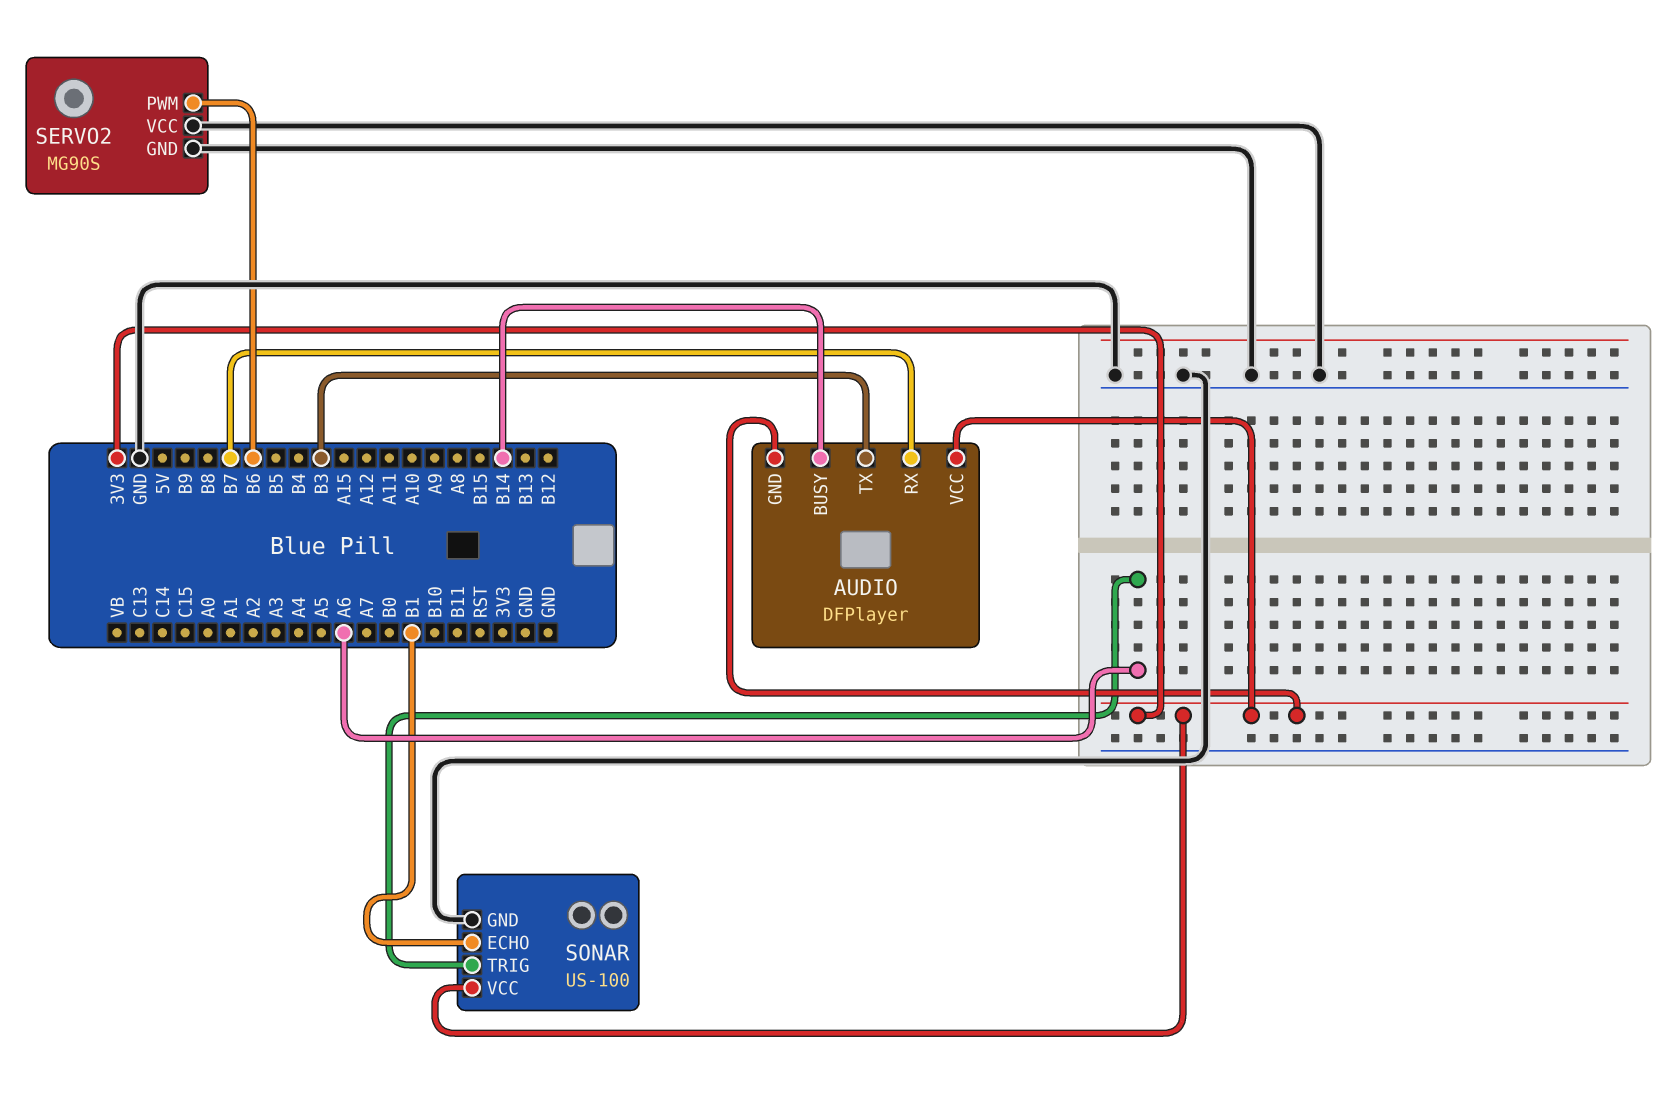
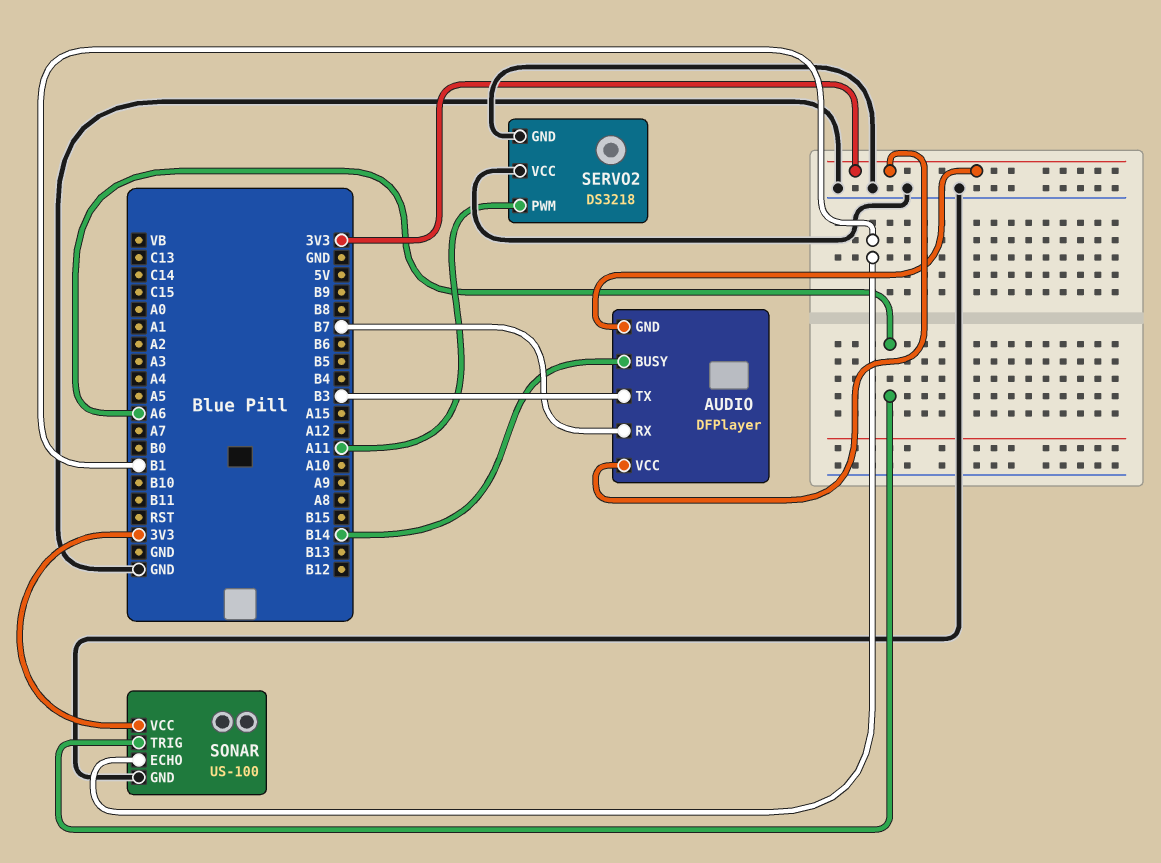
SERVO2: MG90S -> DS3218
SERVO2 pin PWM: B6 -> A11

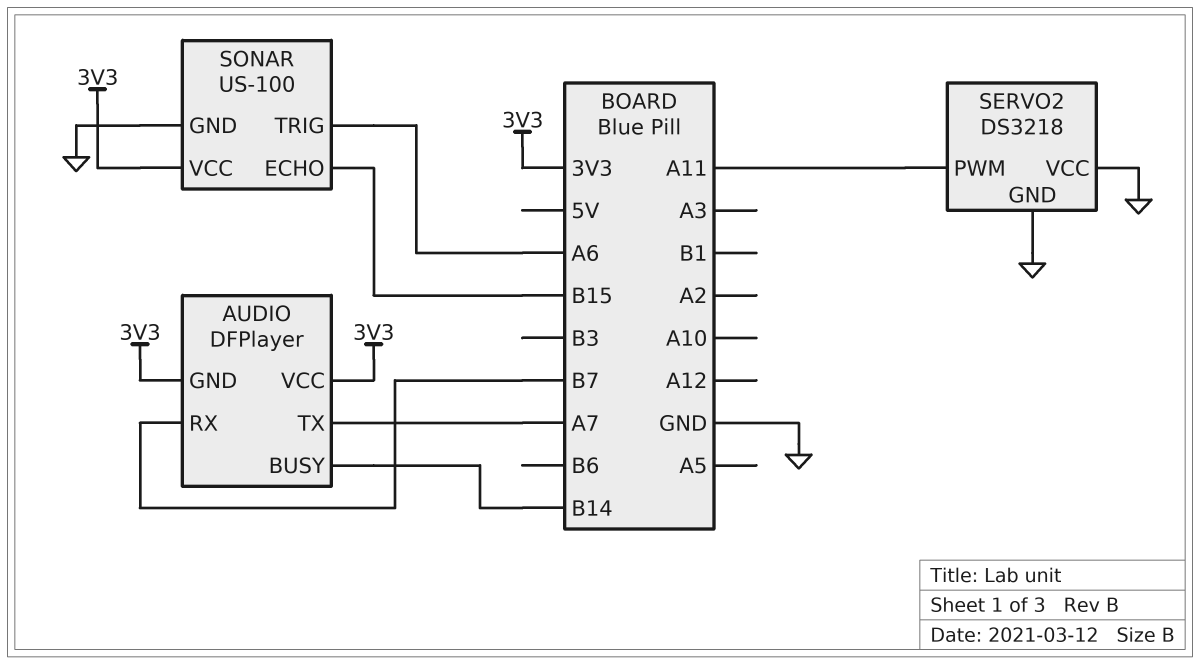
AUDIO pin TX: B3 -> A7
SONAR pin ECHO: B1 -> B15

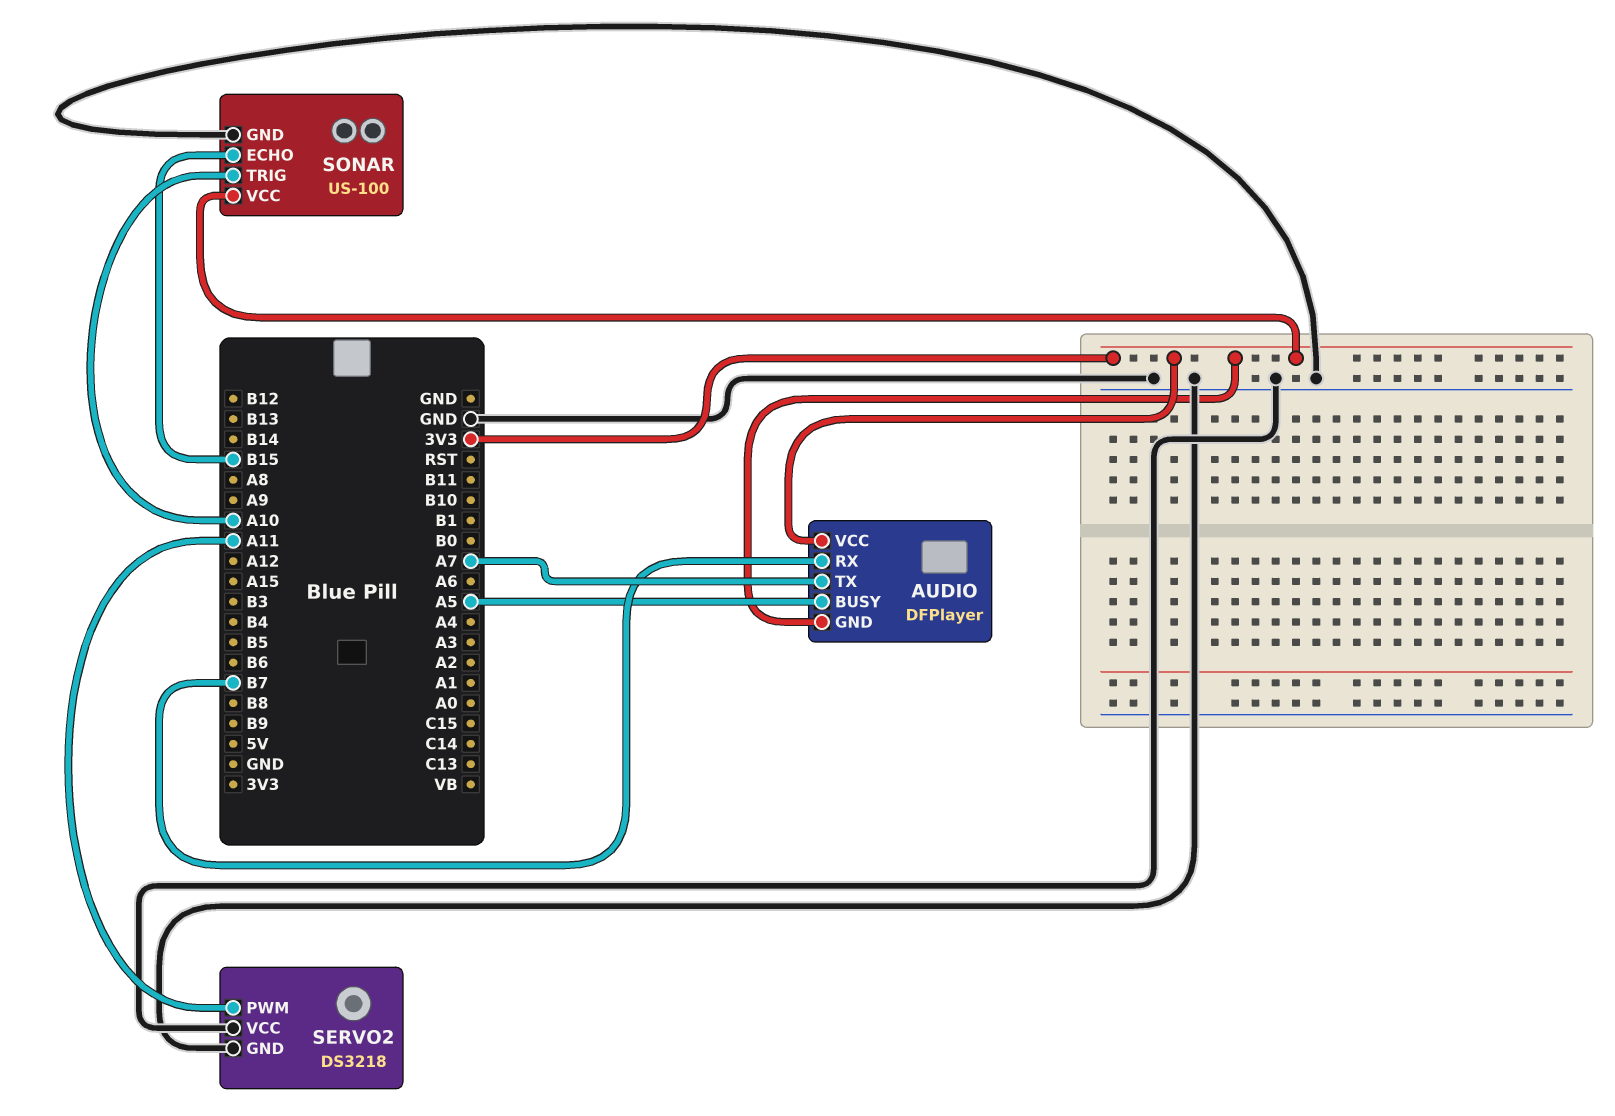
AUDIO pin BUSY: B14 -> A5
SONAR pin TRIG: A6 -> A10

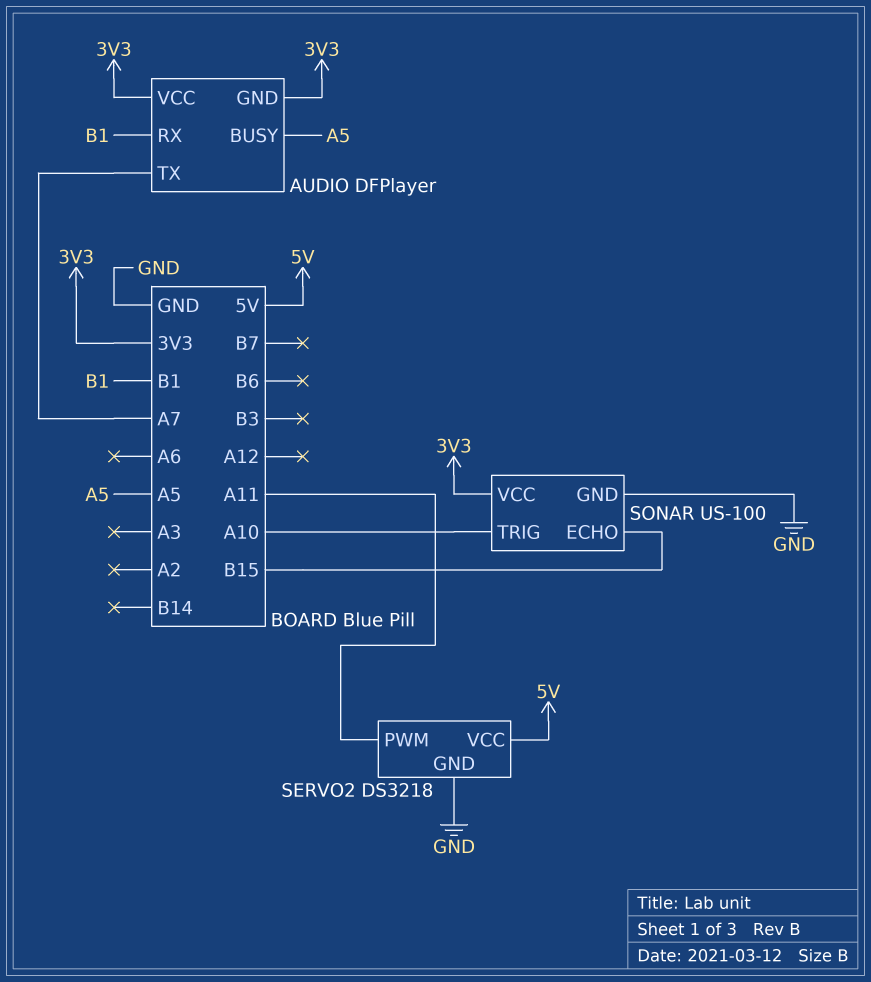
AUDIO pin RX: B7 -> B1
SERVO2 pin VCC: GND -> 5V

